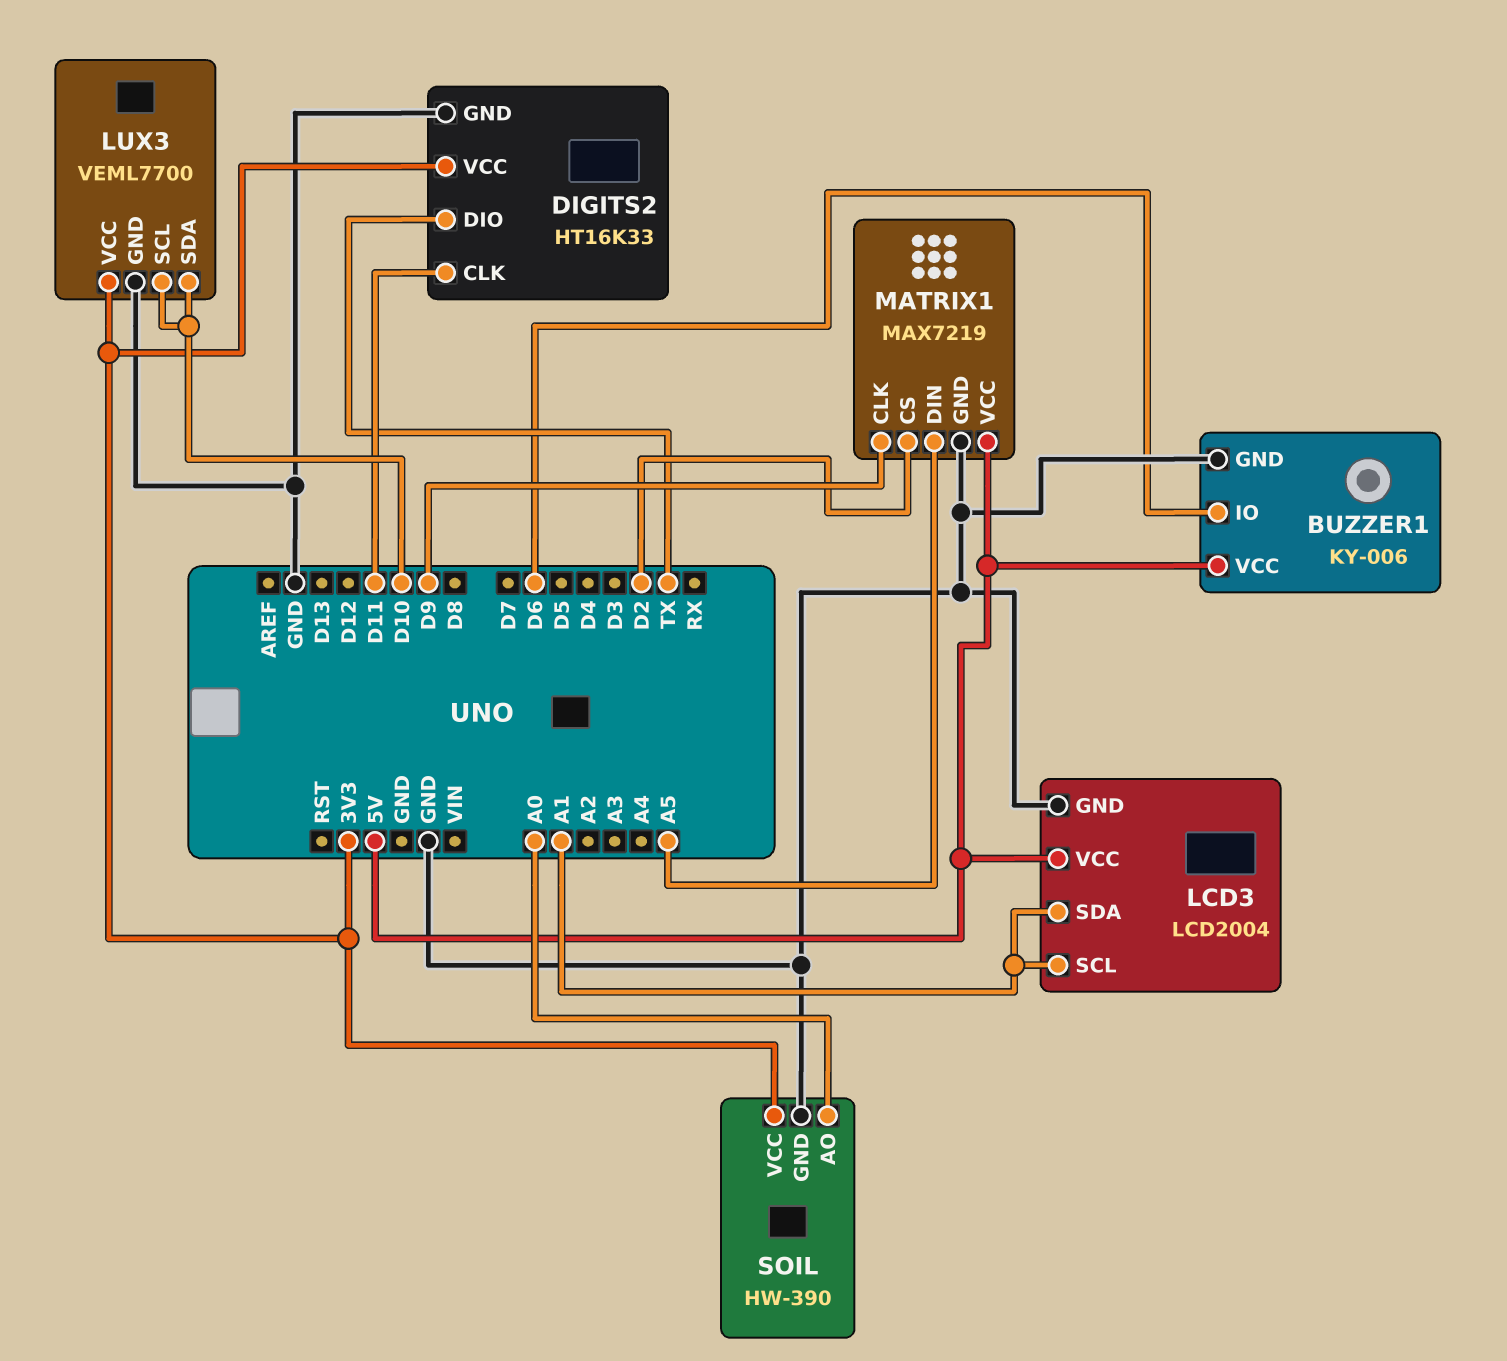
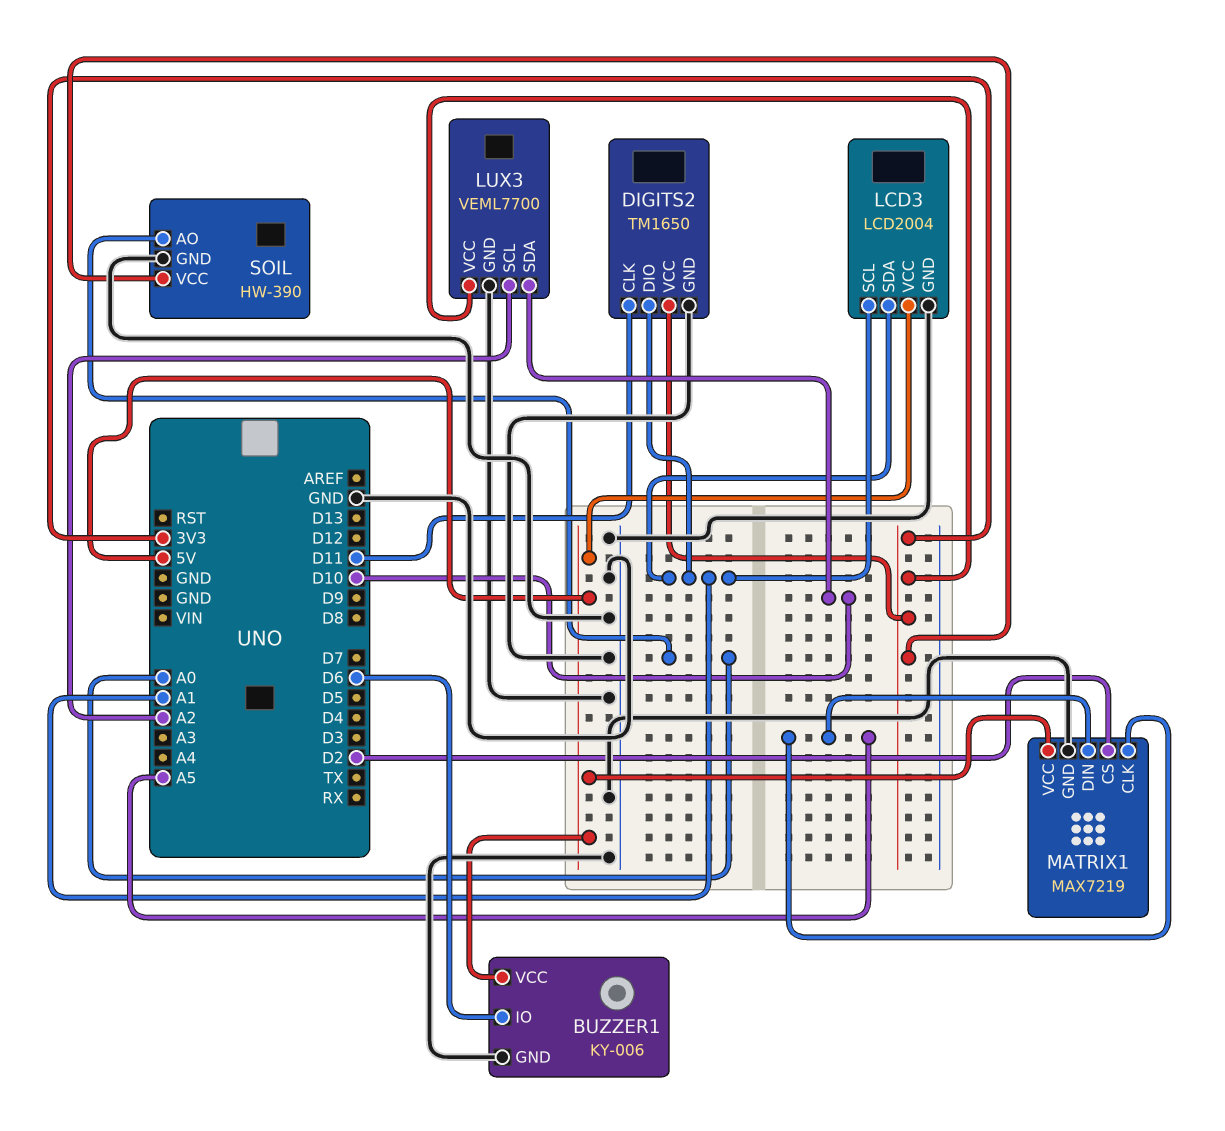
DIGITS2: HT16K33 -> TM1650
DIGITS2 pin DIO: TX -> A1
LUX3 pin SCL: D10 -> A2
MATRIX1 pin CLK: D9 -> A5

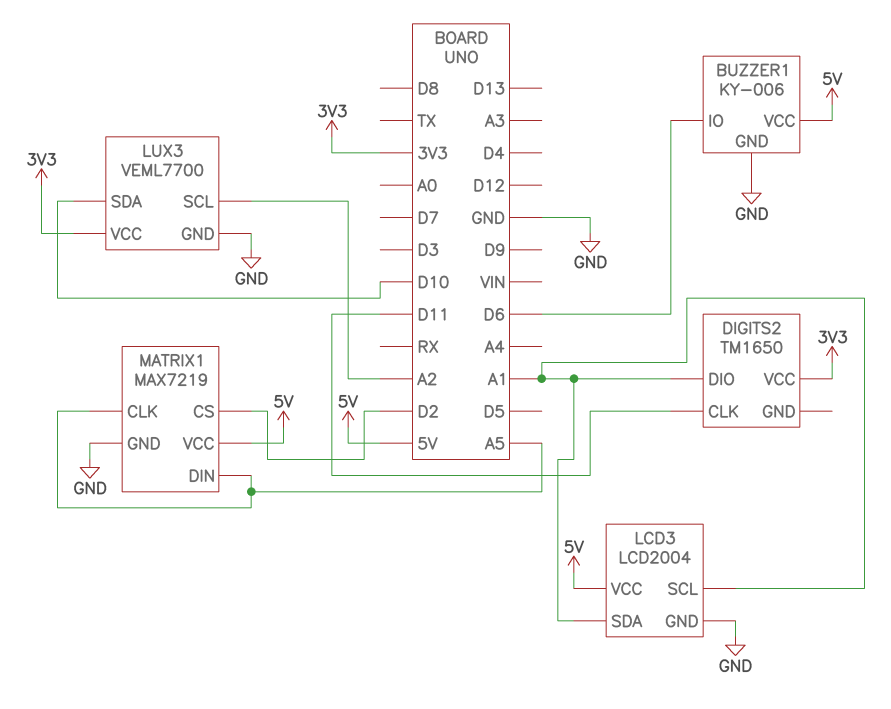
DIGITS2 pin GND: GND -> none
SOIL: HW-390 -> none
SOIL pin AO: A0 -> none
SOIL pin GND: GND -> none
SOIL pin VCC: 3V3 -> none

